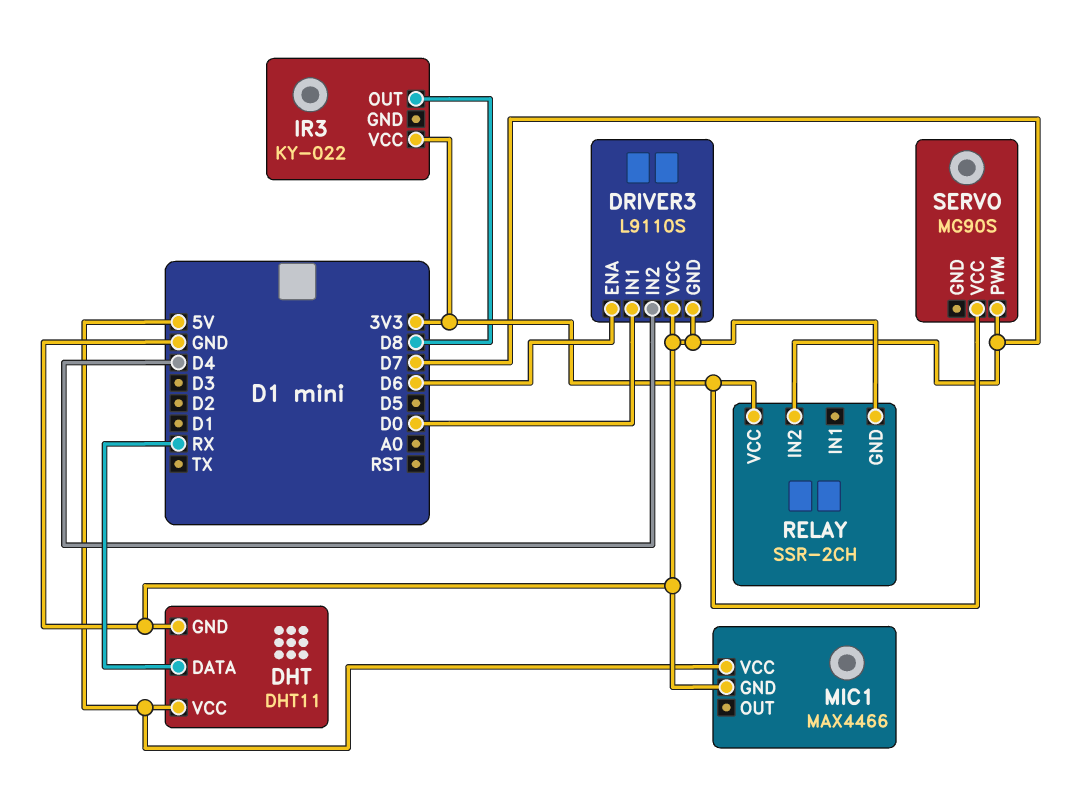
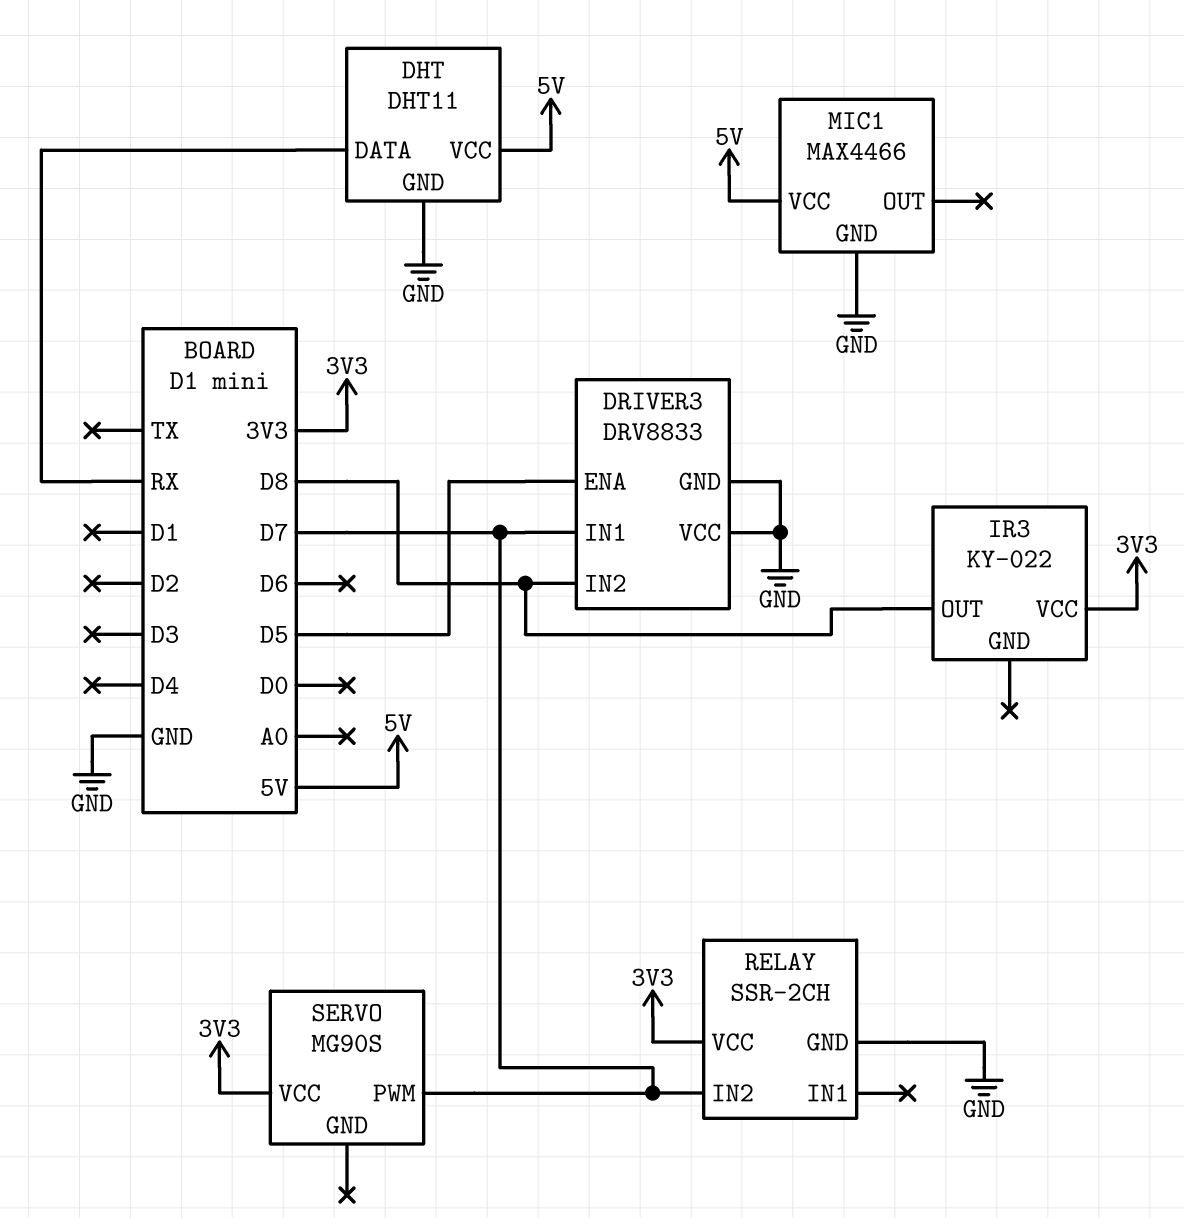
DRIVER3: L9110S -> DRV8833
DRIVER3 pin ENA: D6 -> D5
DRIVER3 pin IN1: D0 -> D7
DRIVER3 pin IN2: D4 -> D8

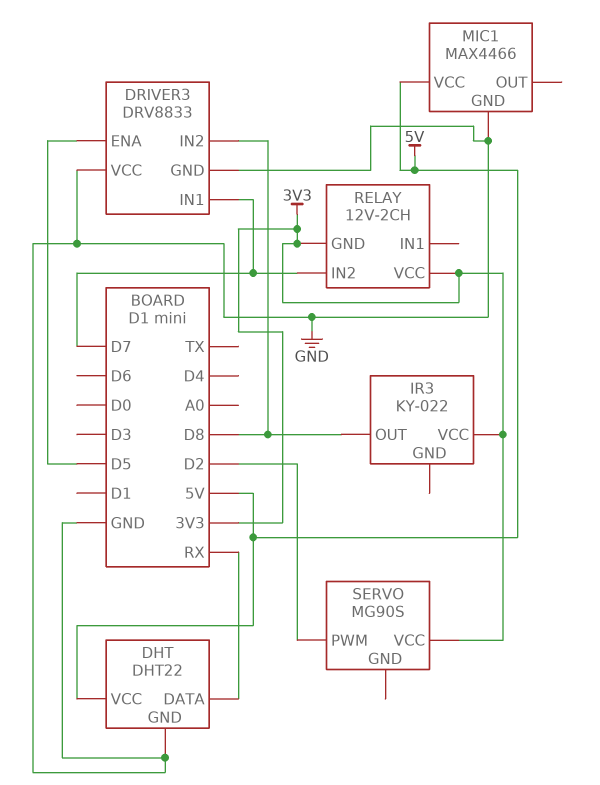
DHT: DHT11 -> DHT22
RELAY: SSR-2CH -> 12V-2CH
RELAY pin GND: GND -> 3V3
SERVO pin PWM: D7 -> D2

